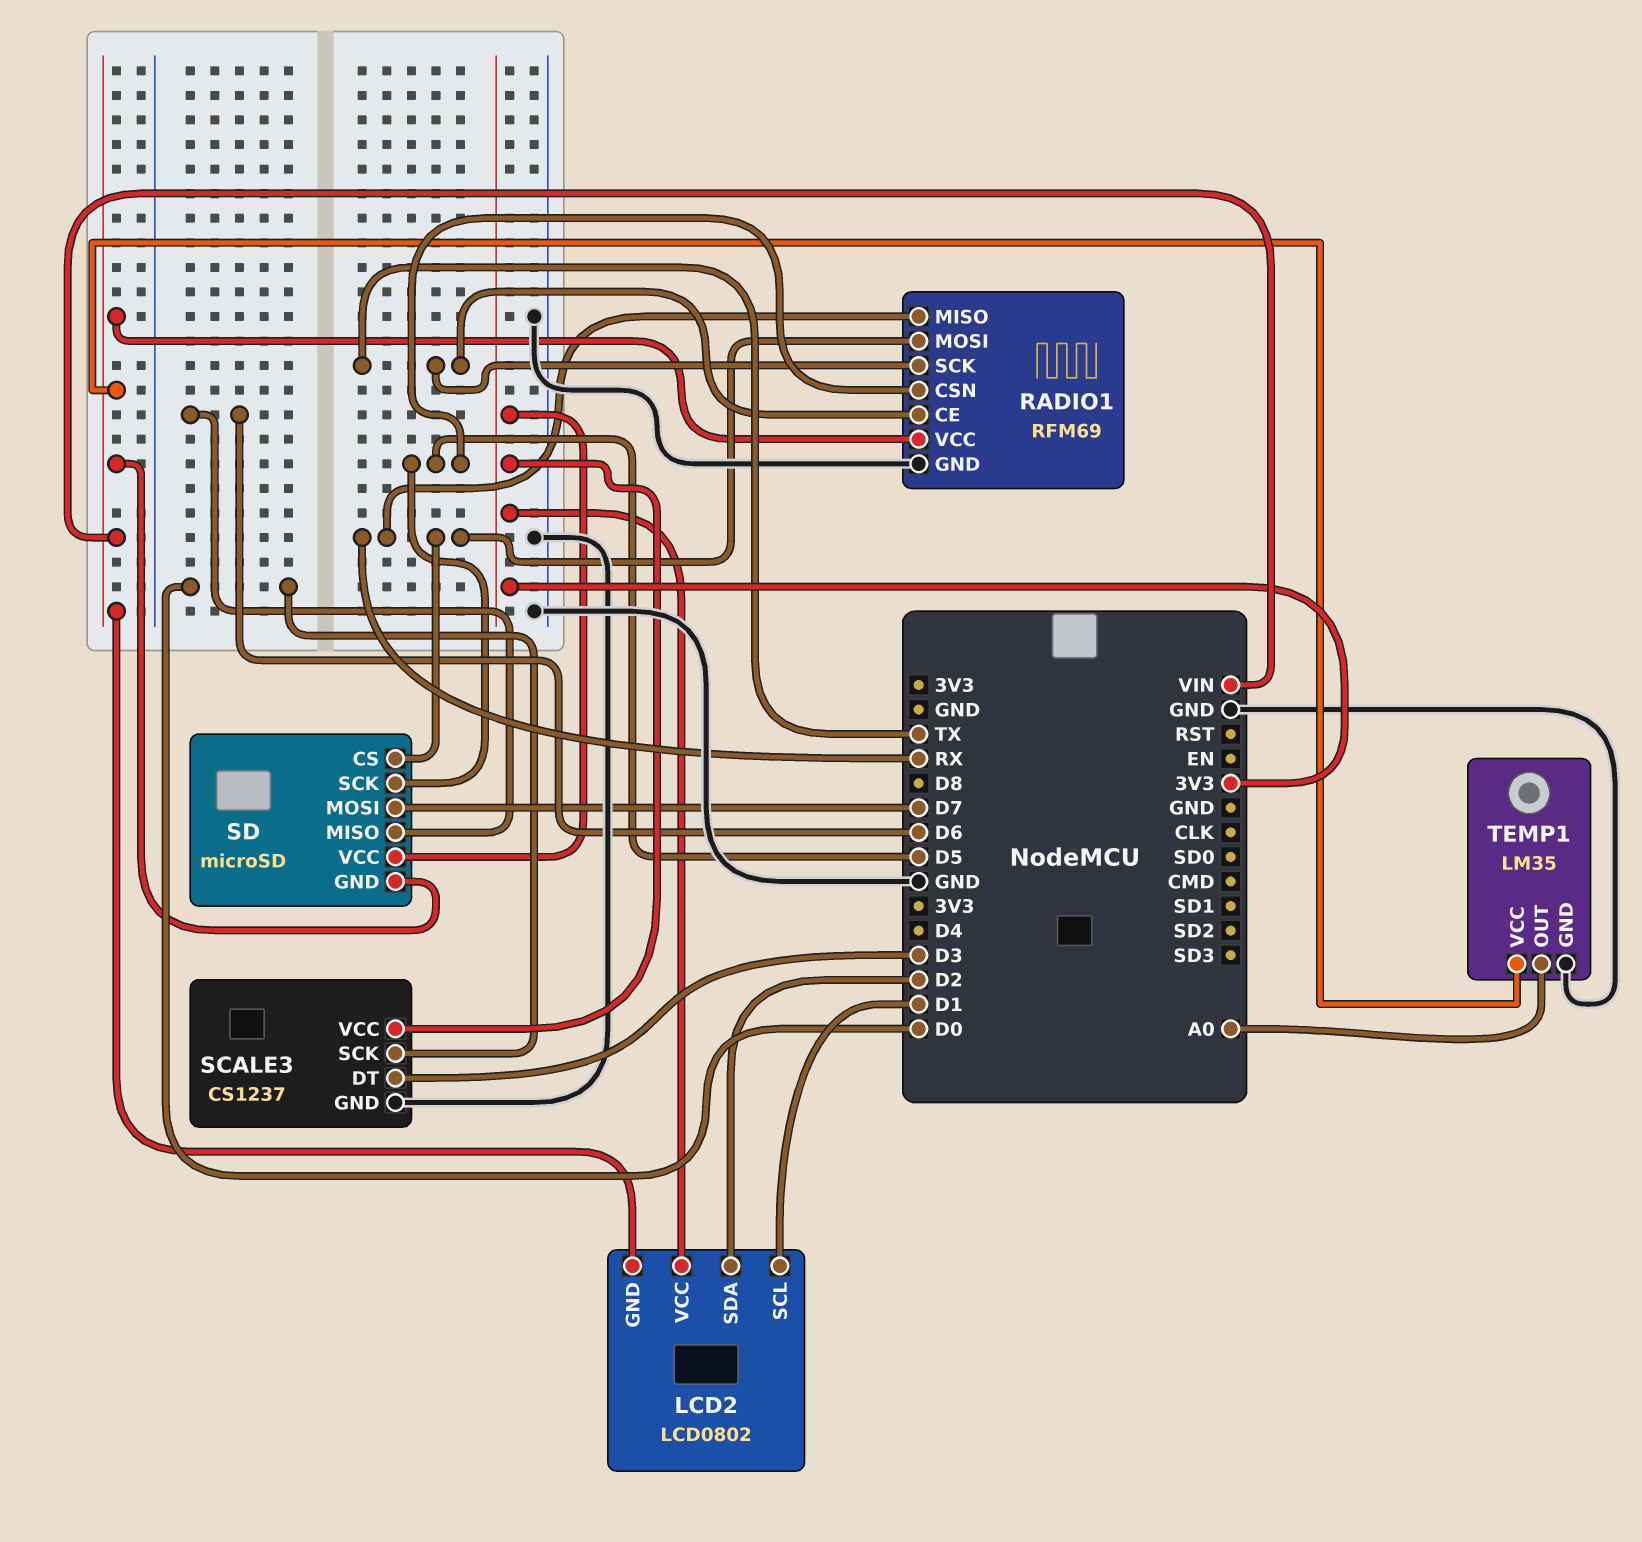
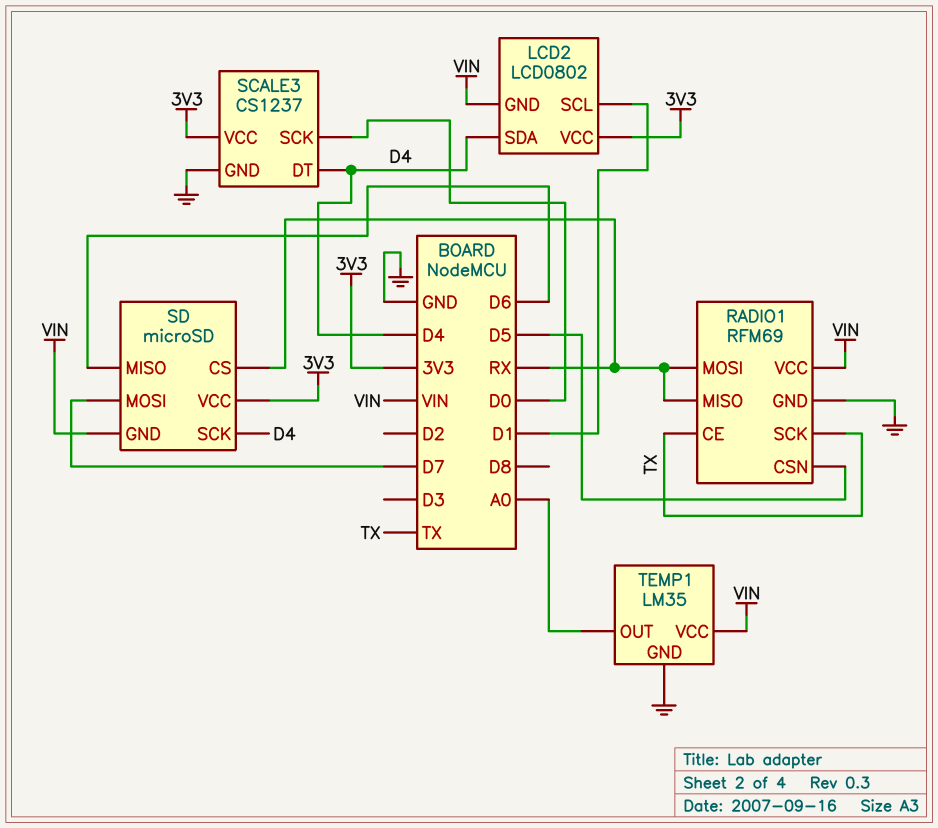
LCD2 pin SDA: D2 -> D4
SCALE3 pin DT: D3 -> D4
SD pin SCK: D5 -> D4

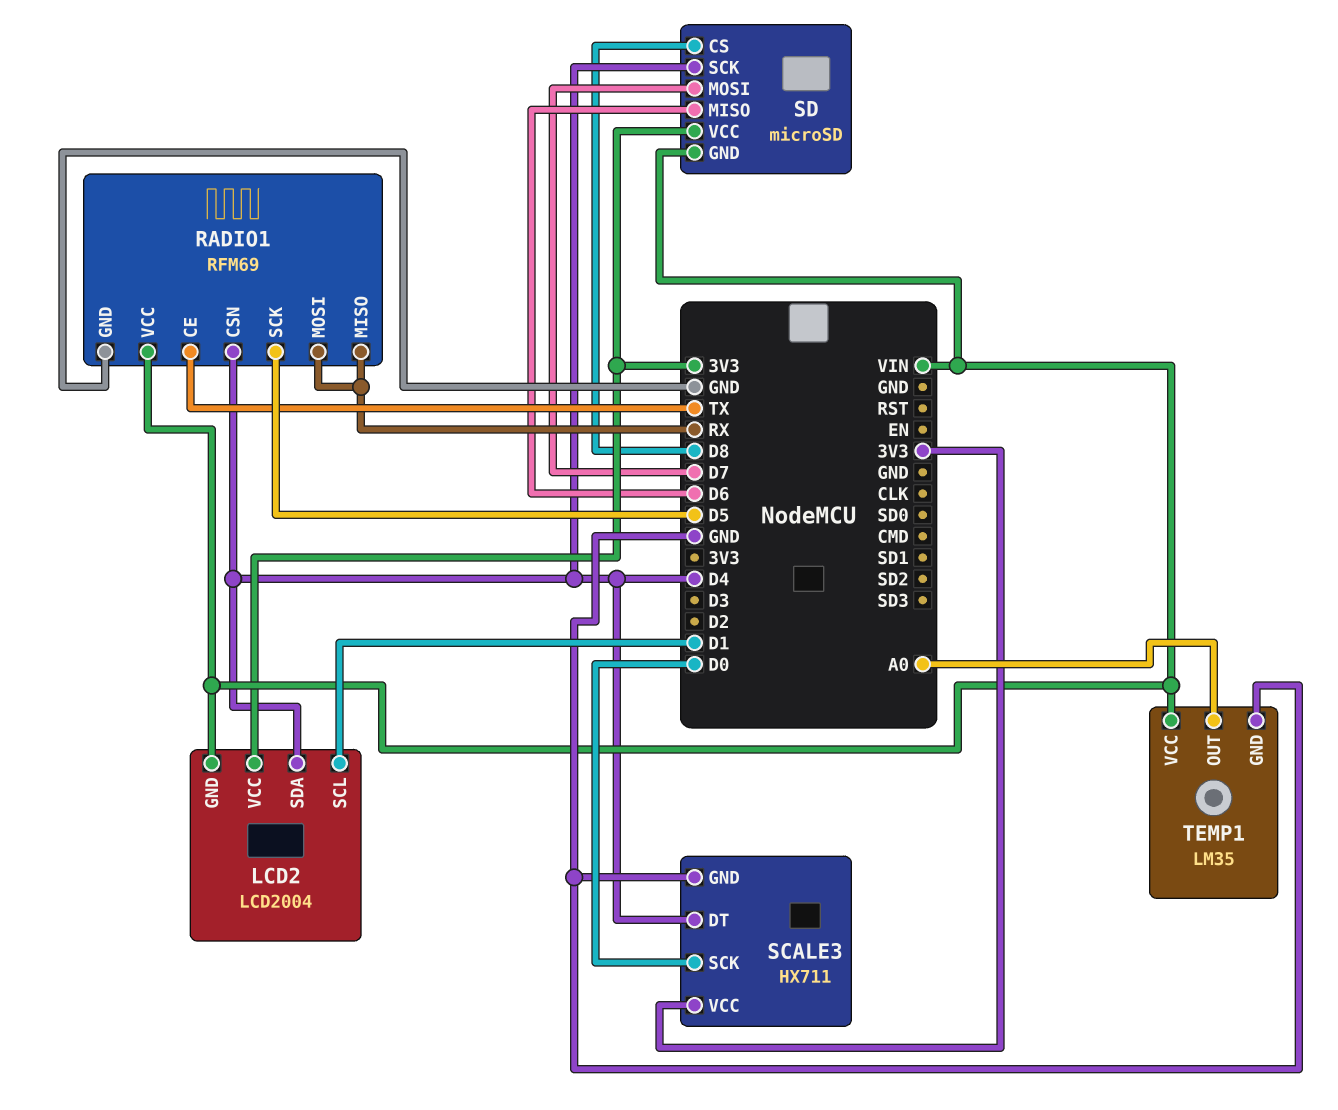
LCD2: LCD0802 -> LCD2004
RADIO1 pin CSN: D5 -> D4
RADIO1 pin SCK: TX -> D5
SCALE3: CS1237 -> HX711
SD pin CS: RX -> D8

